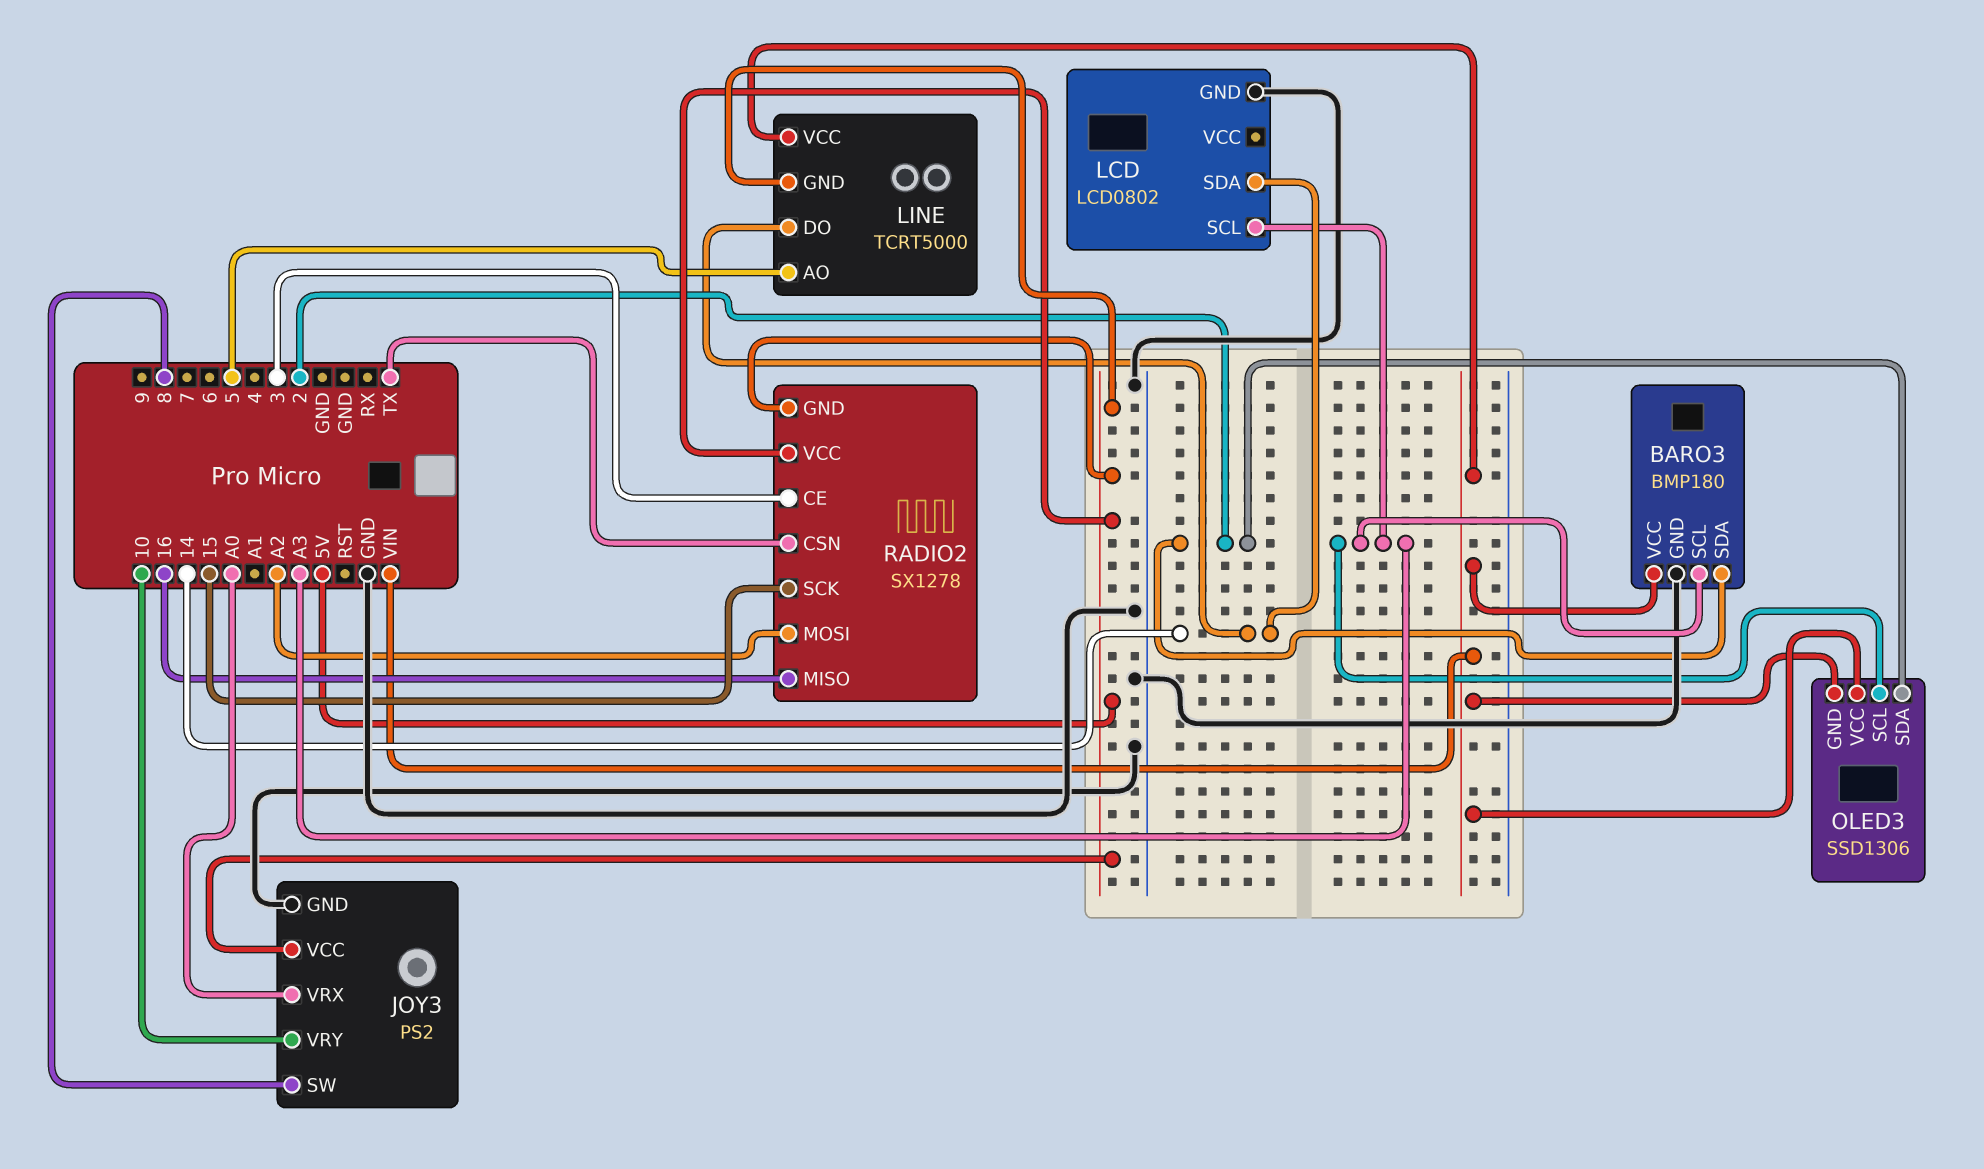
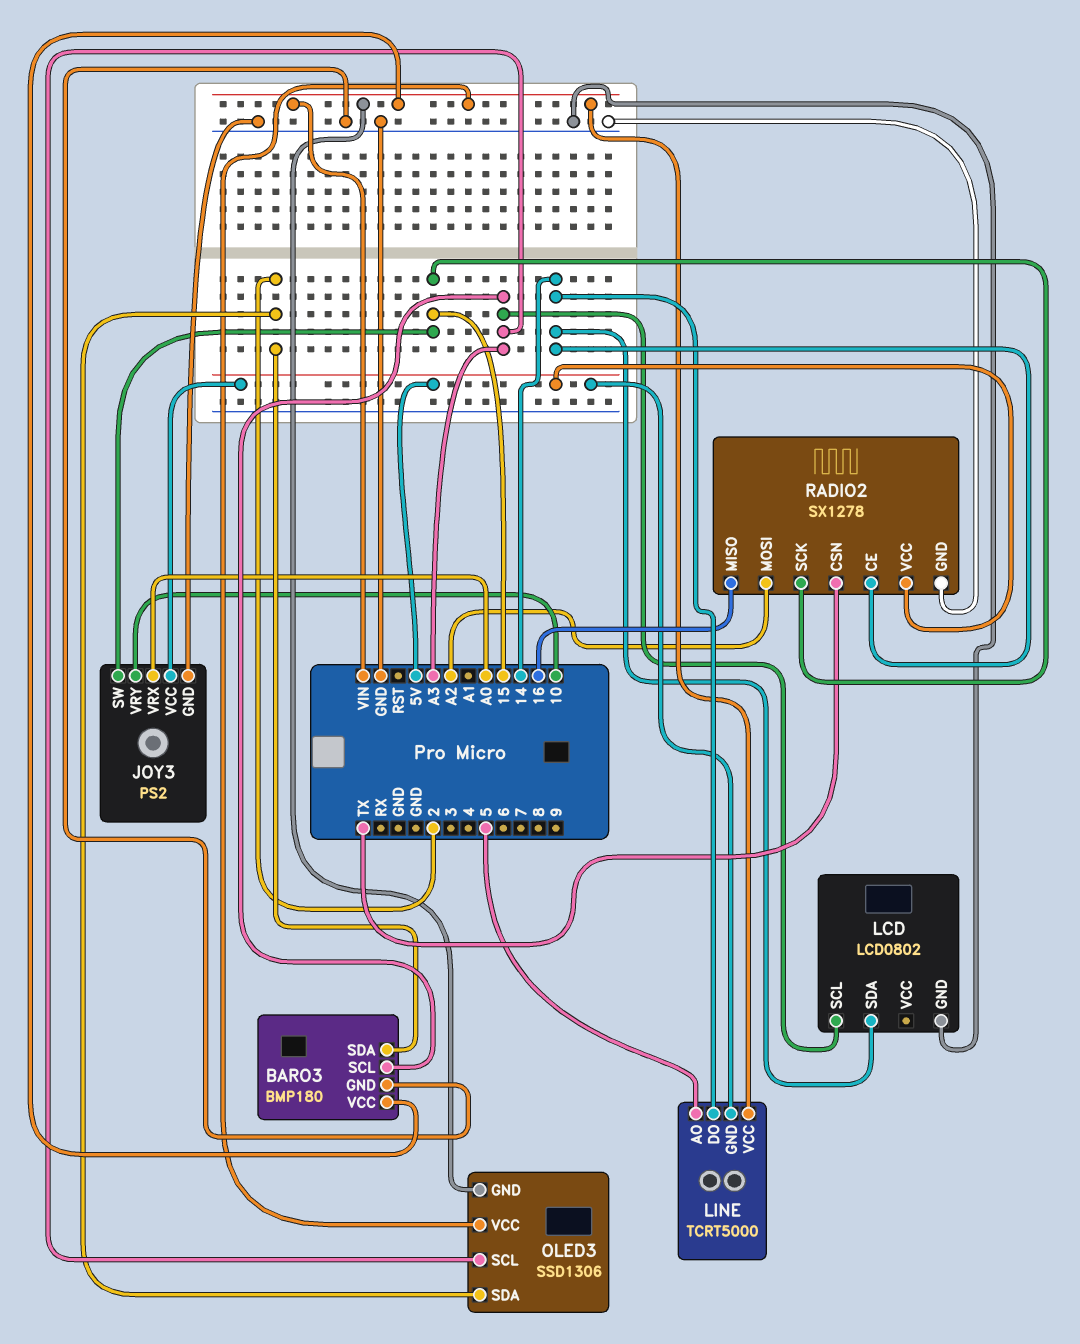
JOY3 pin SW: 8 -> 15
RADIO2 pin CE: 3 -> 14
RADIO2 pin GND: 5V -> GND

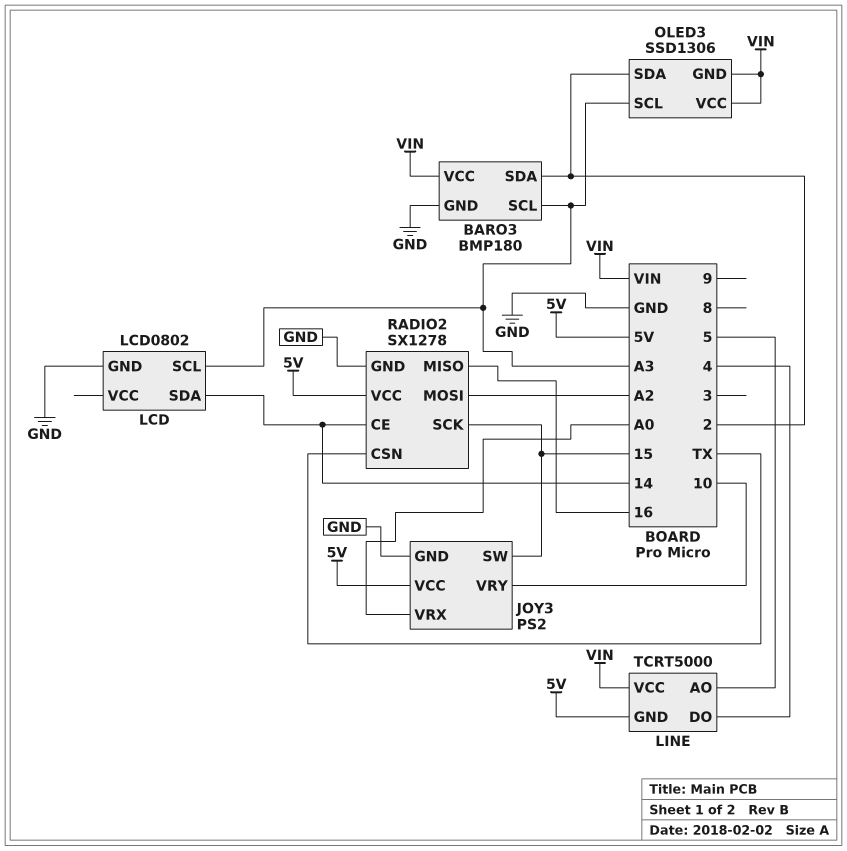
LINE pin DO: 14 -> 4

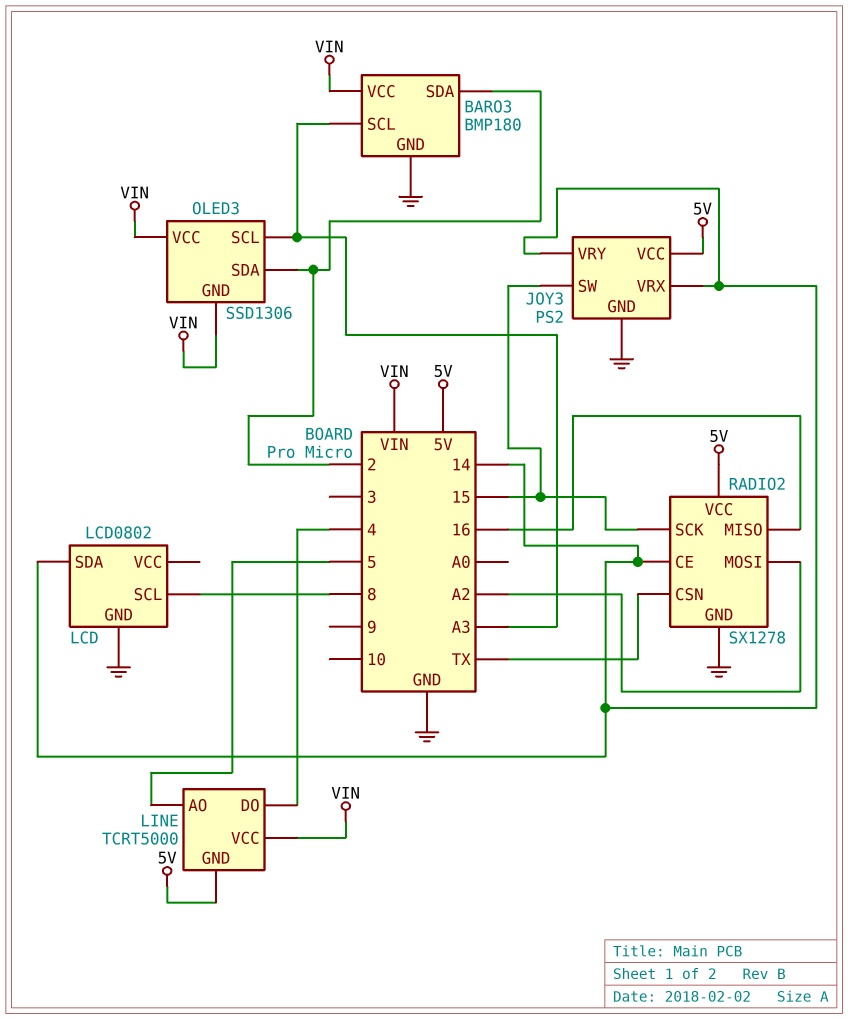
JOY3 pin VRX: A0 -> 14
JOY3 pin VRY: 10 -> 14
LCD pin SCL: A3 -> 8

